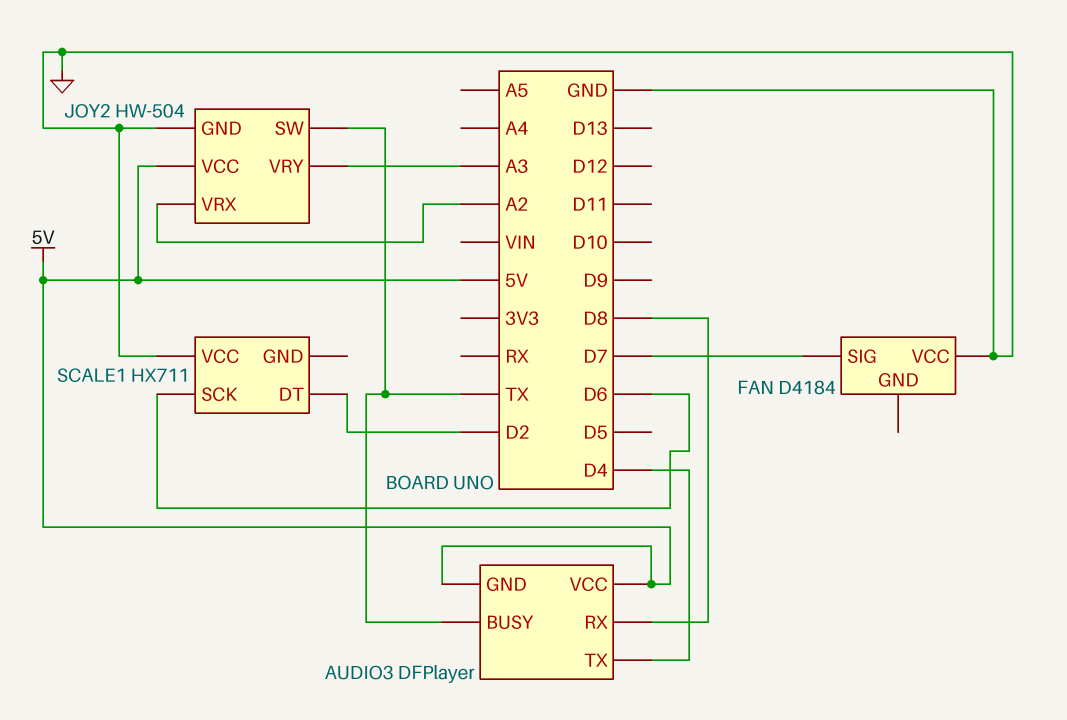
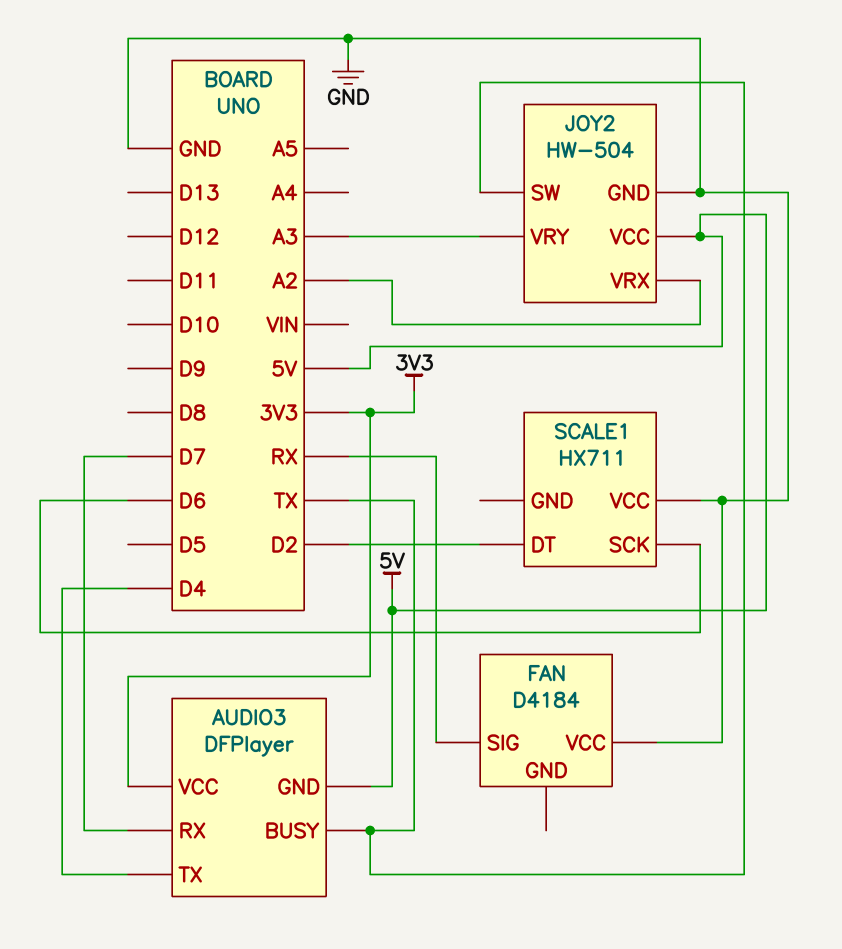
AUDIO3 pin RX: D8 -> D7
AUDIO3 pin VCC: 5V -> 3V3
FAN pin SIG: D7 -> RX

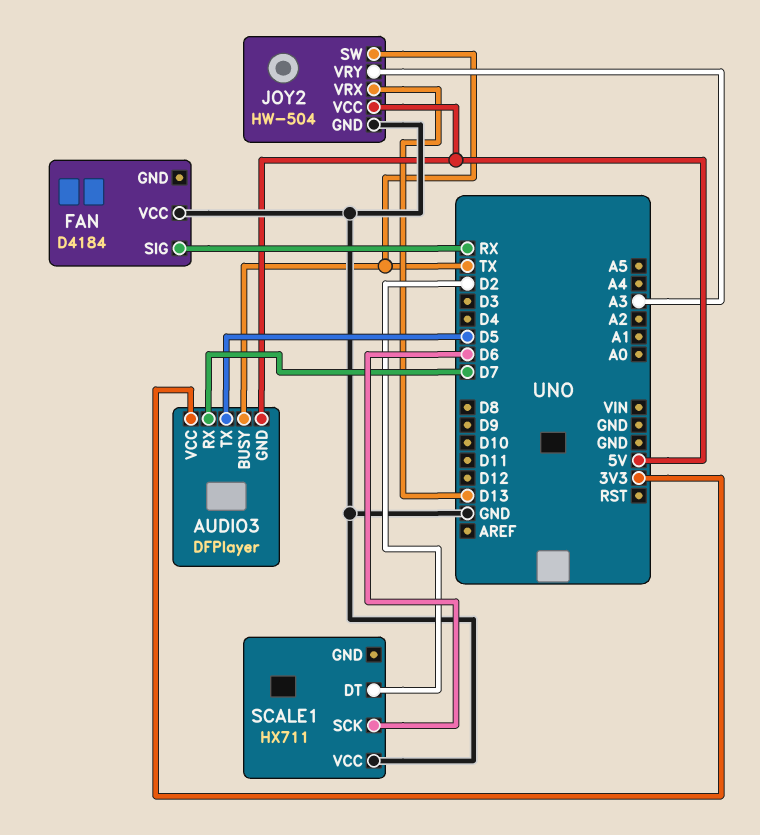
AUDIO3 pin TX: D4 -> D5
JOY2 pin VRX: A2 -> D13

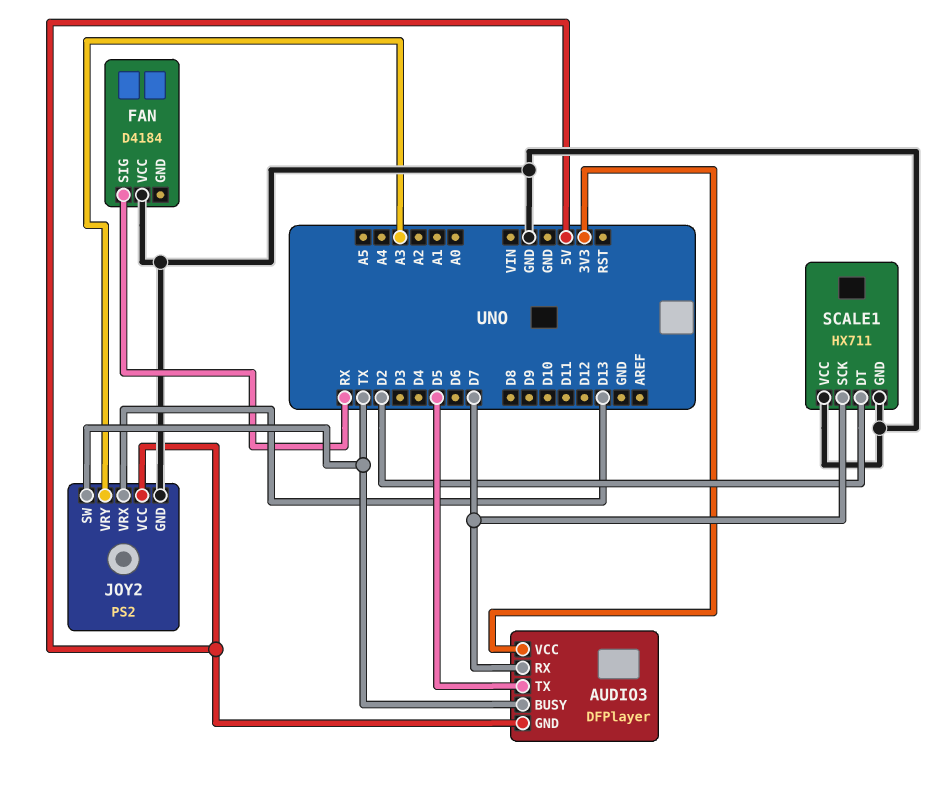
JOY2: HW-504 -> PS2
SCALE1 pin GND: none -> GND
SCALE1 pin SCK: D6 -> D7

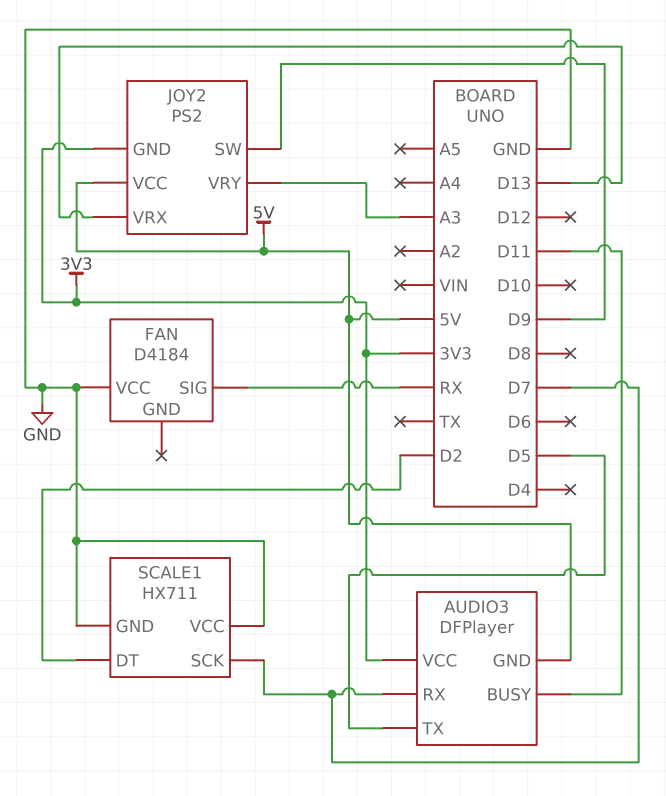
AUDIO3 pin BUSY: TX -> D11
JOY2 pin GND: GND -> 3V3
JOY2 pin SW: TX -> D9

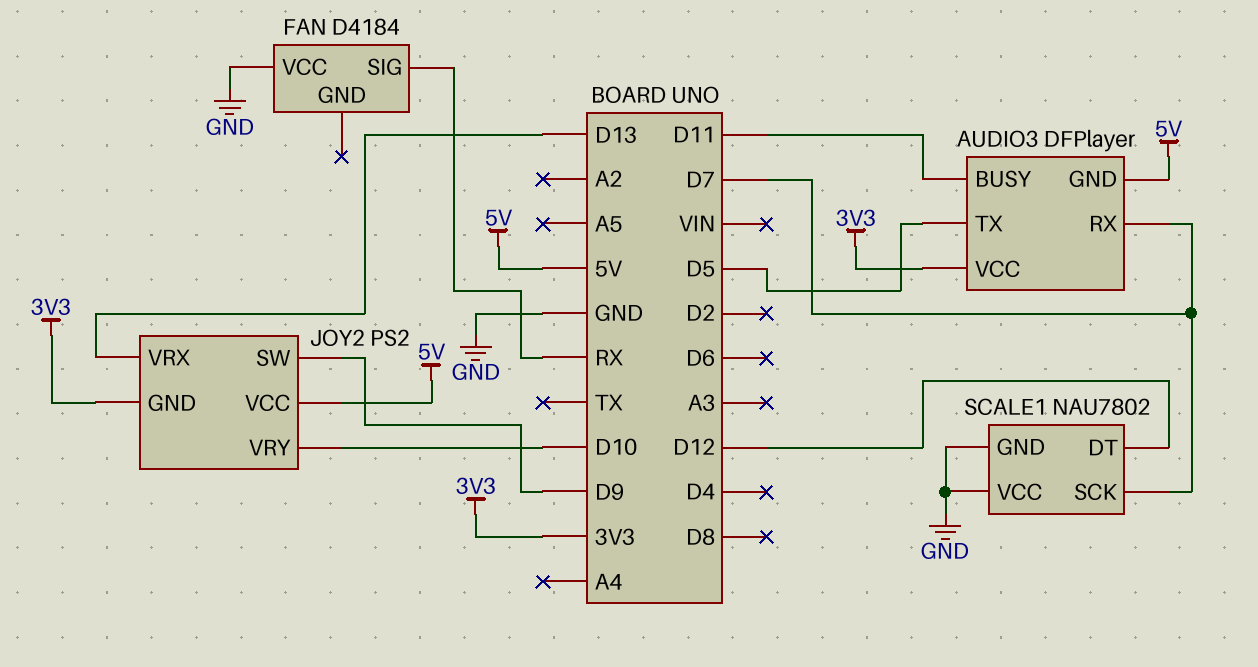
JOY2 pin VRY: A3 -> D10
SCALE1: HX711 -> NAU7802
SCALE1 pin DT: D2 -> D12

